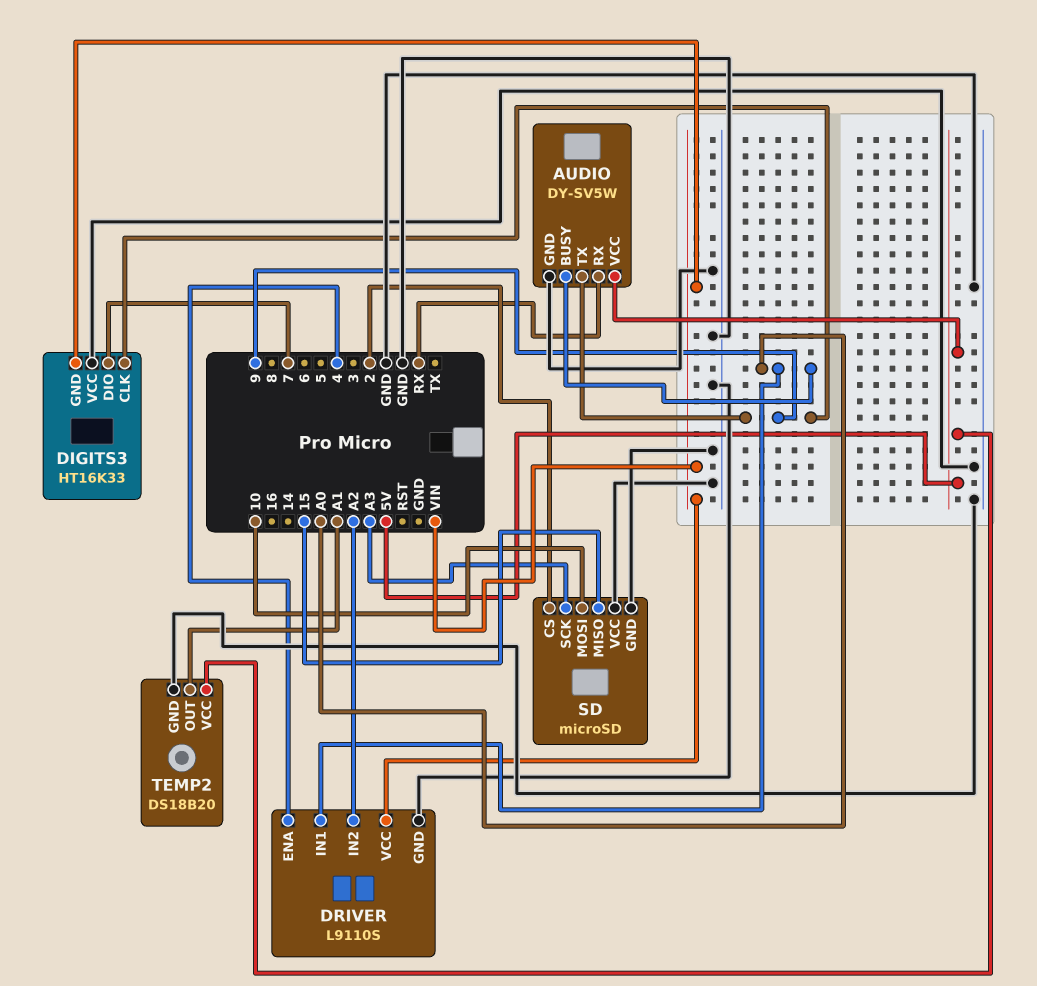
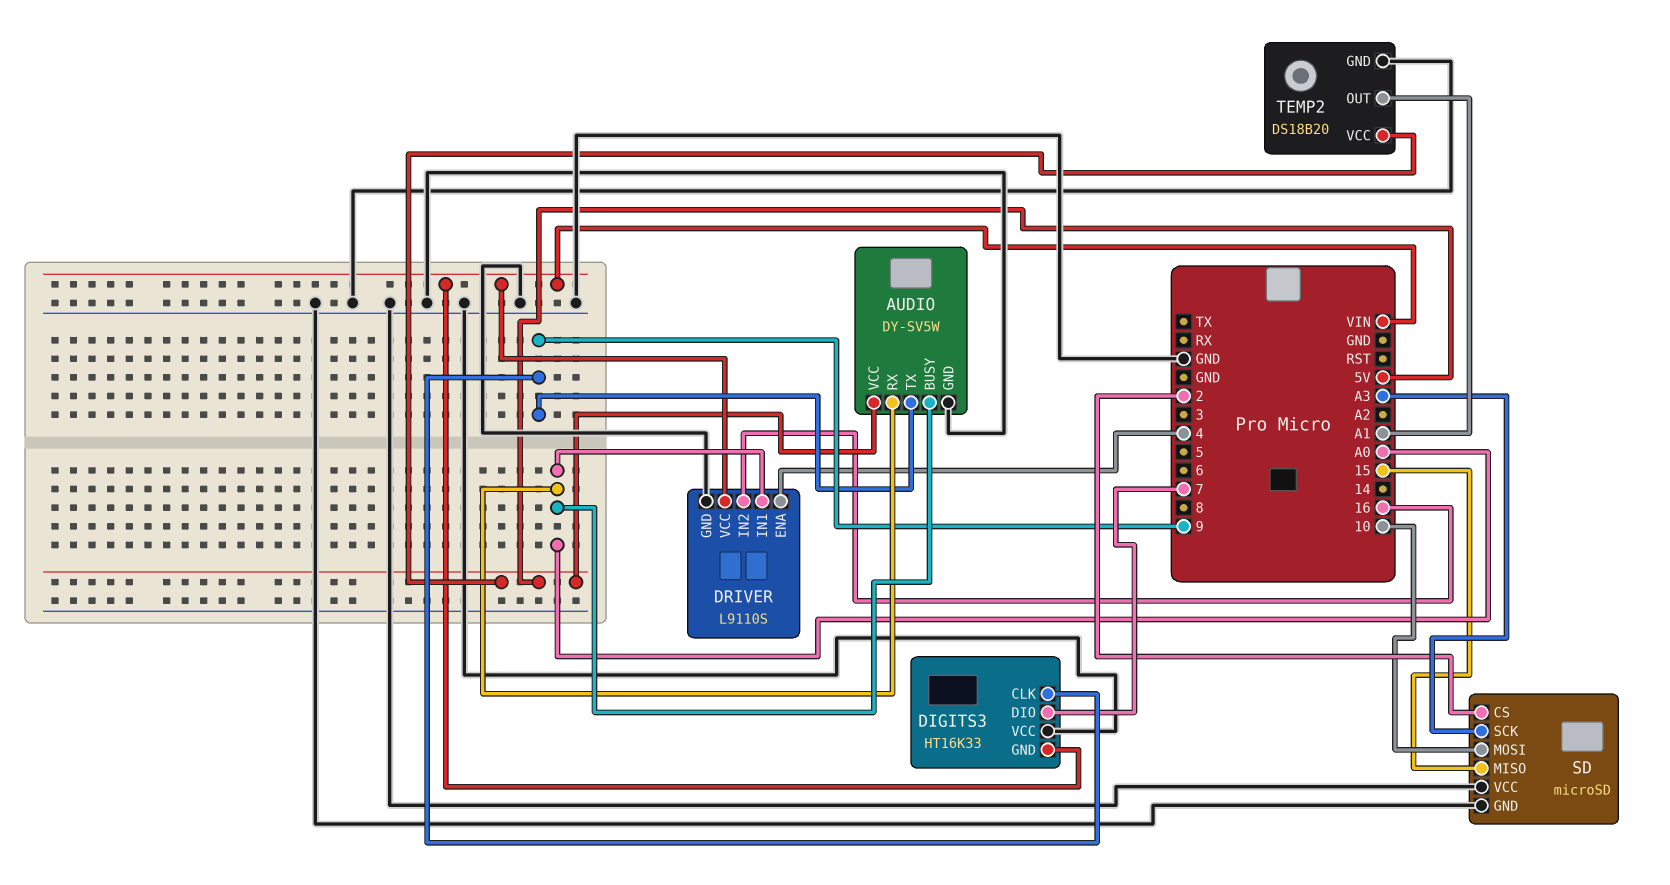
AUDIO pin RX: RX -> A0
DRIVER pin IN2: A2 -> 16

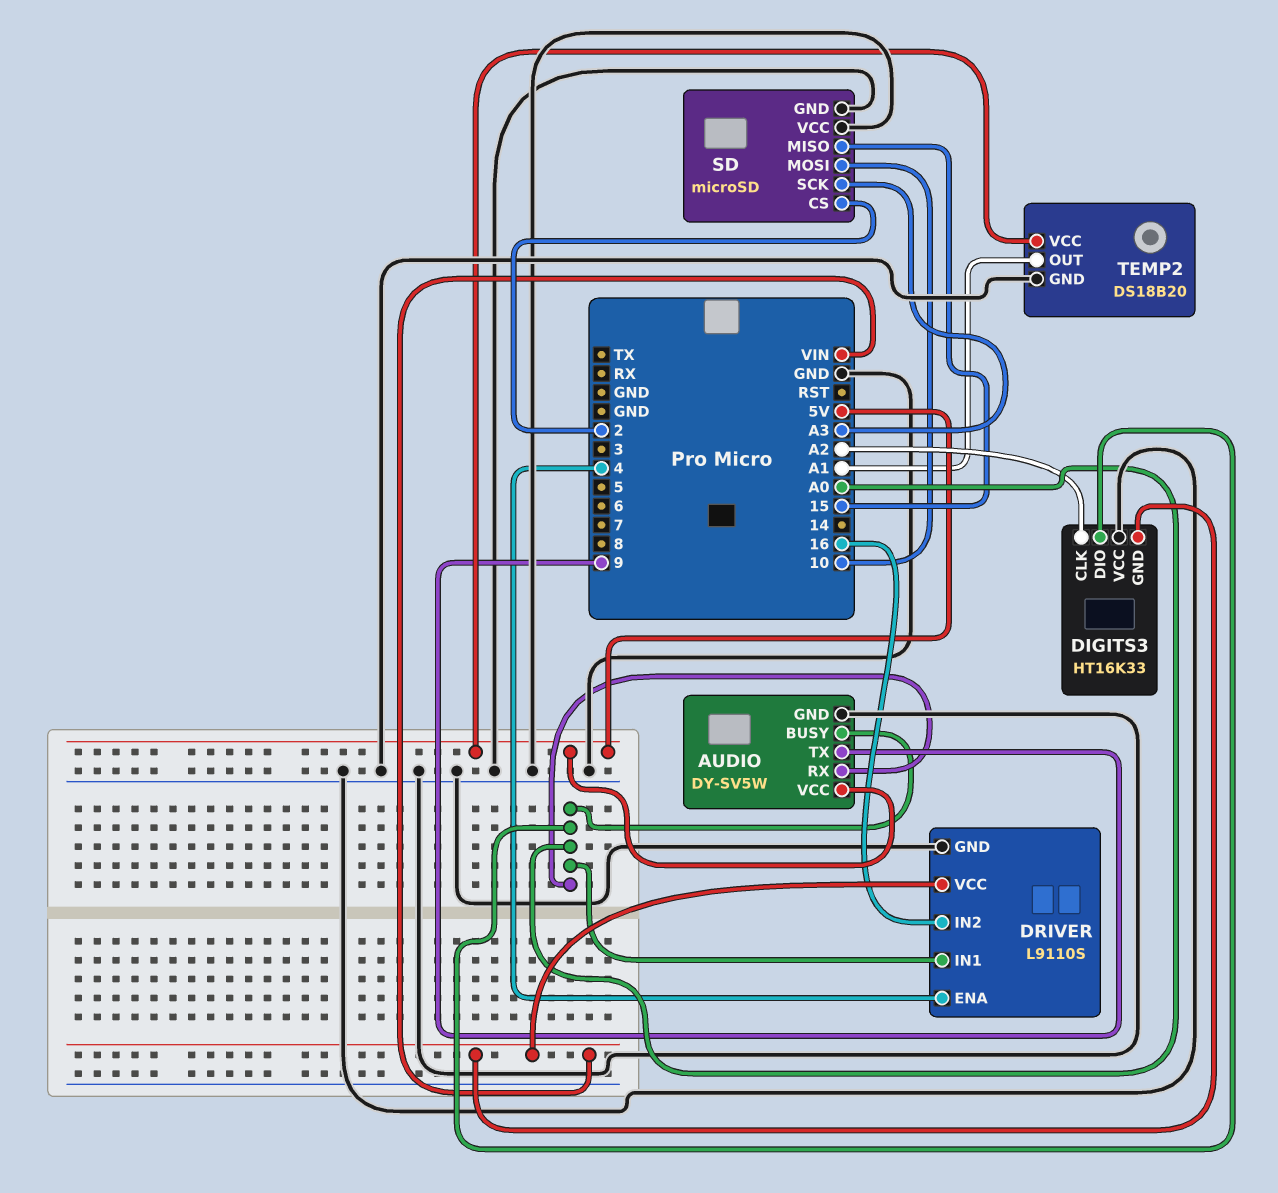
DIGITS3 pin CLK: 9 -> A2
DIGITS3 pin DIO: 7 -> A0

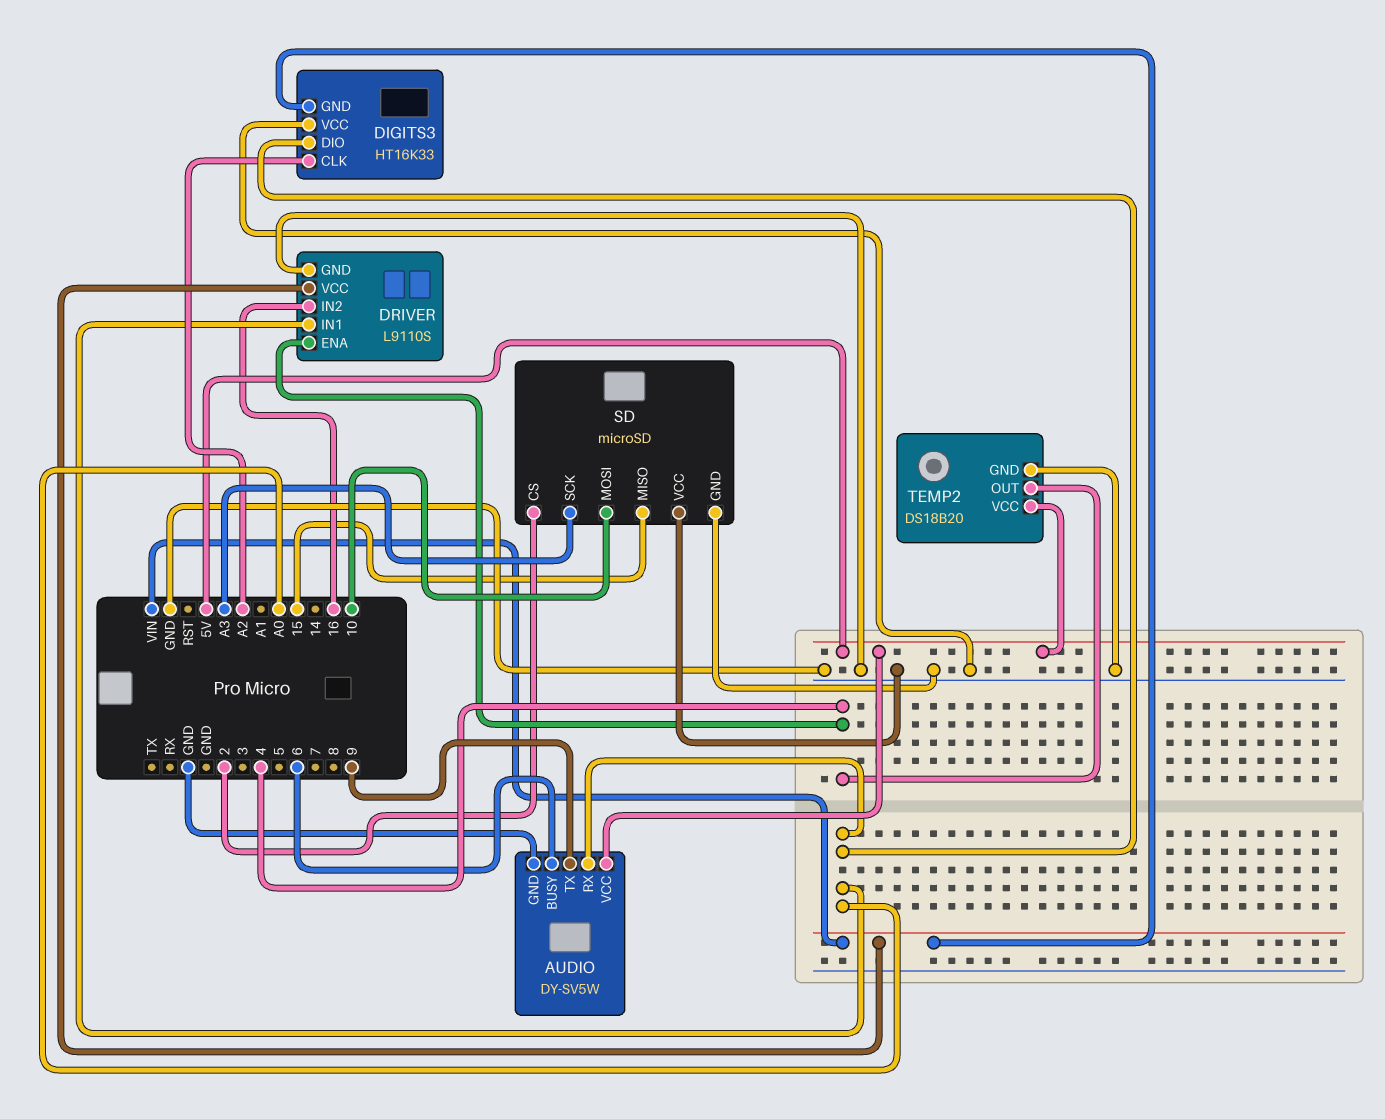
AUDIO pin BUSY: A0 -> 6
TEMP2 pin OUT: A1 -> 4

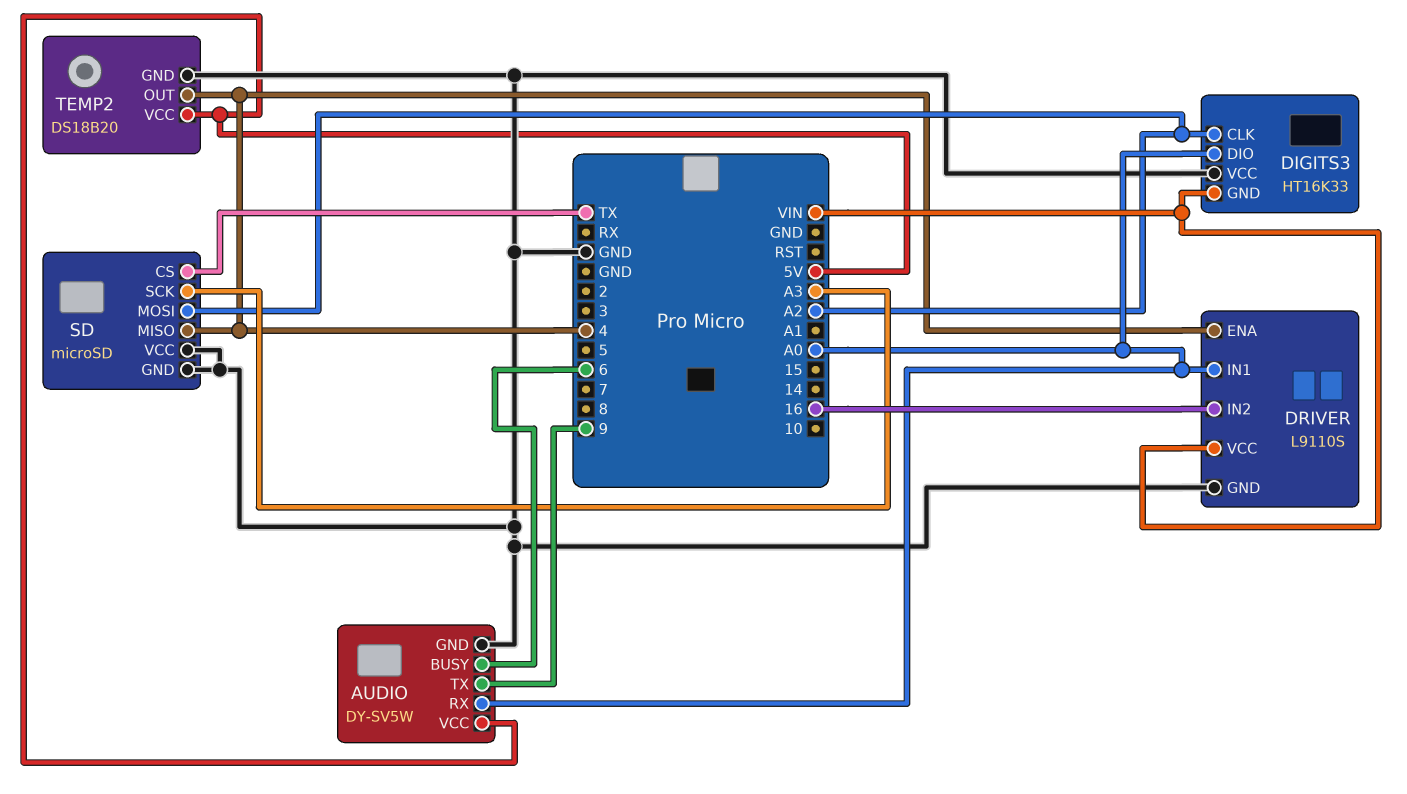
SD pin CS: 2 -> TX
SD pin MISO: 15 -> 4
SD pin MOSI: 10 -> A2

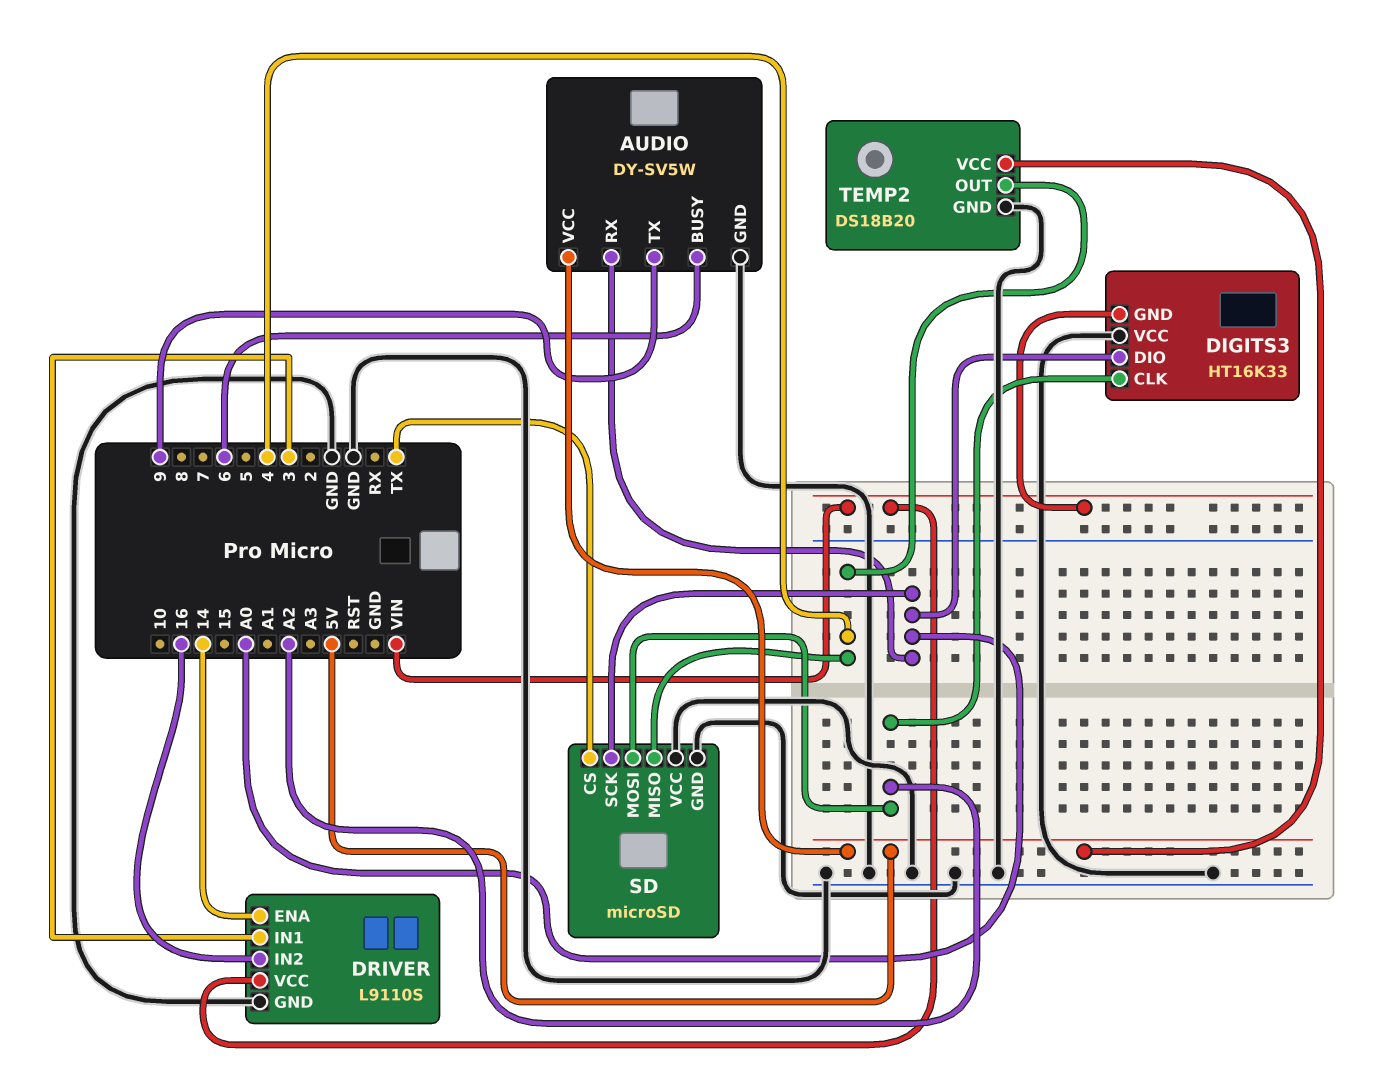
DRIVER pin ENA: 4 -> 14
DRIVER pin IN1: A0 -> 3
SD pin SCK: A3 -> A0

